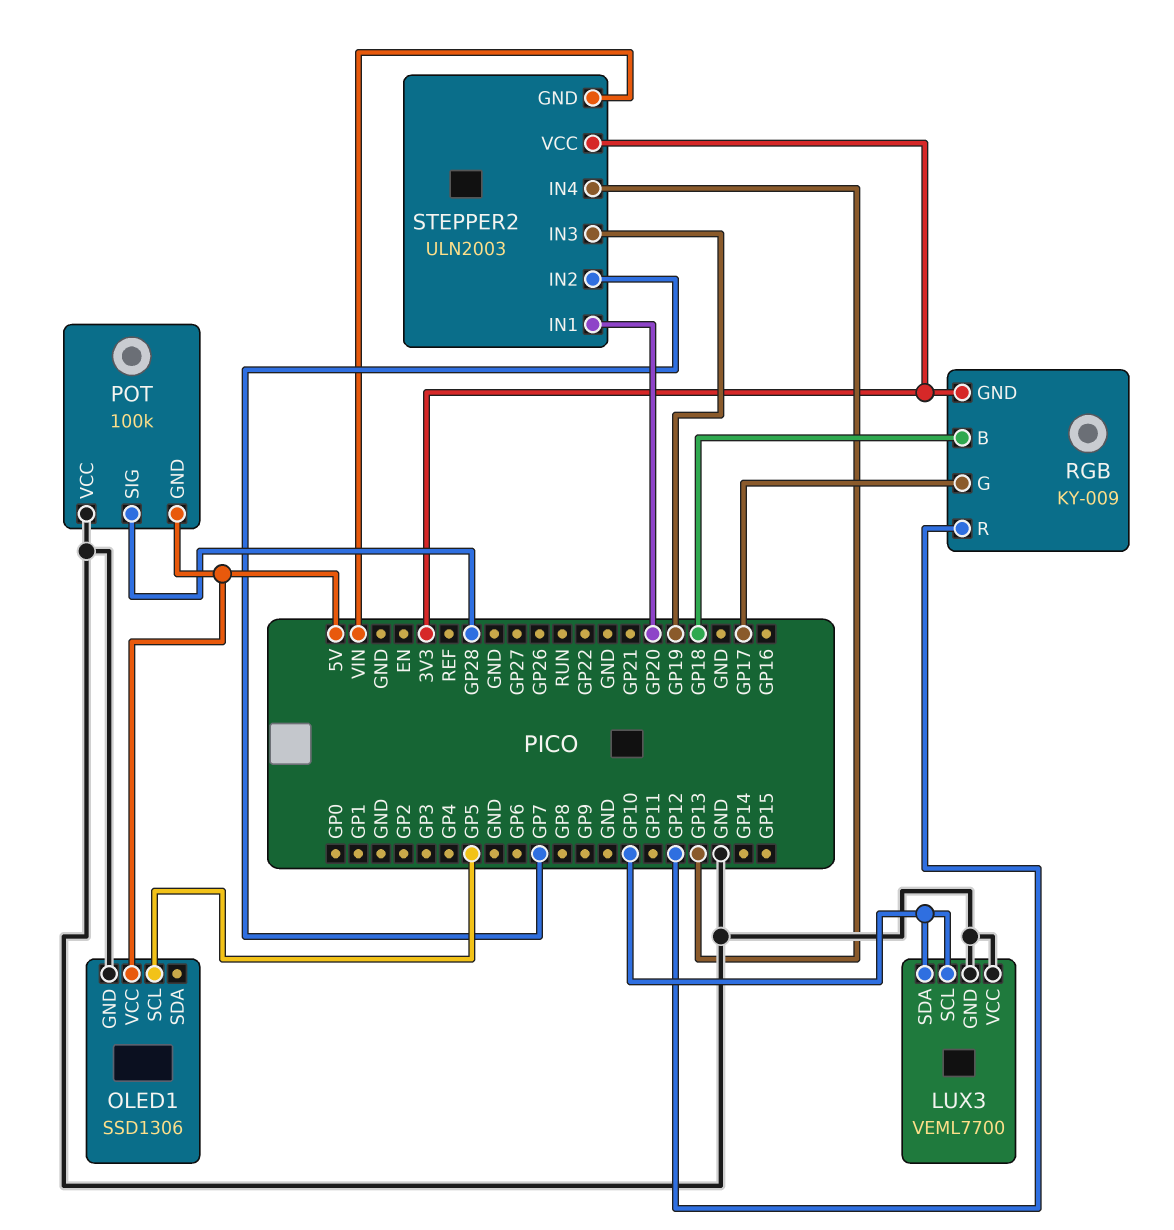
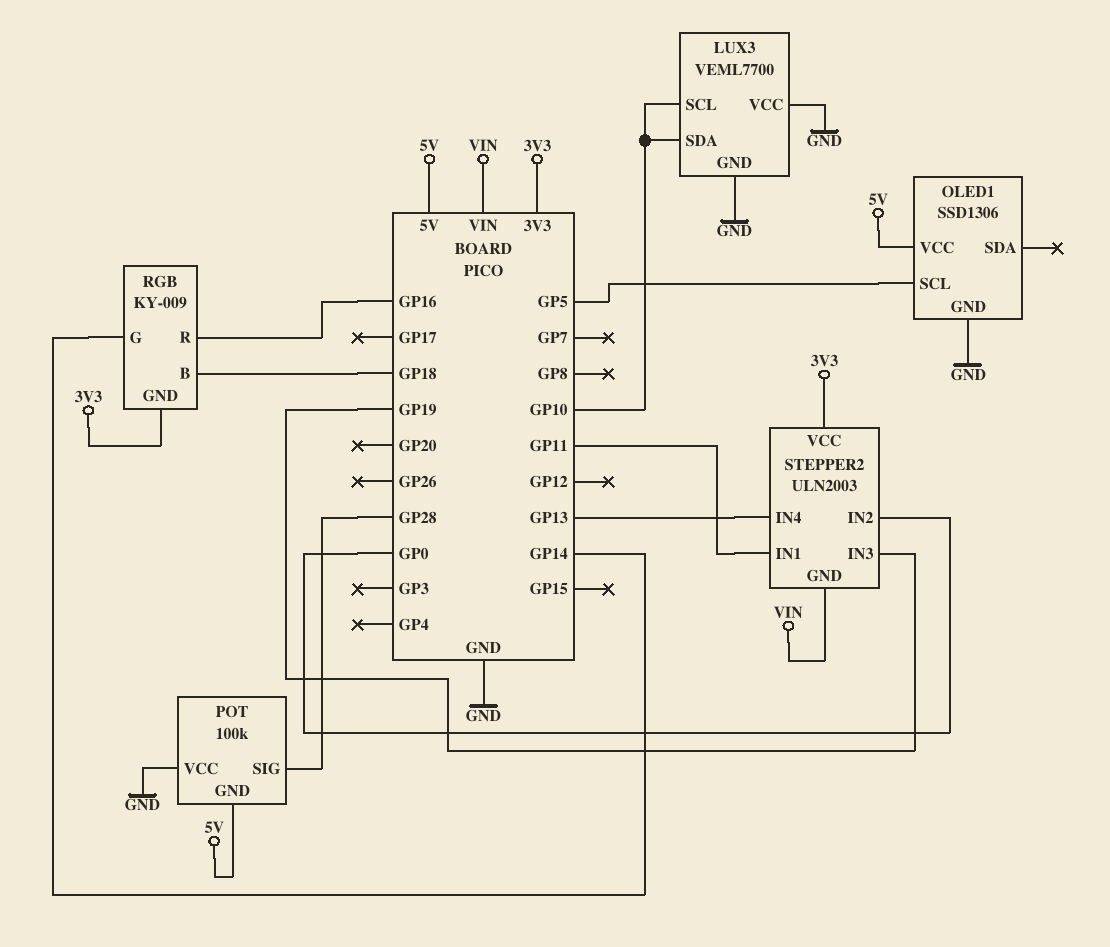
RGB pin G: GP17 -> GP14
RGB pin R: GP12 -> GP16
STEPPER2 pin IN1: GP20 -> GP11
STEPPER2 pin IN2: GP7 -> GP0

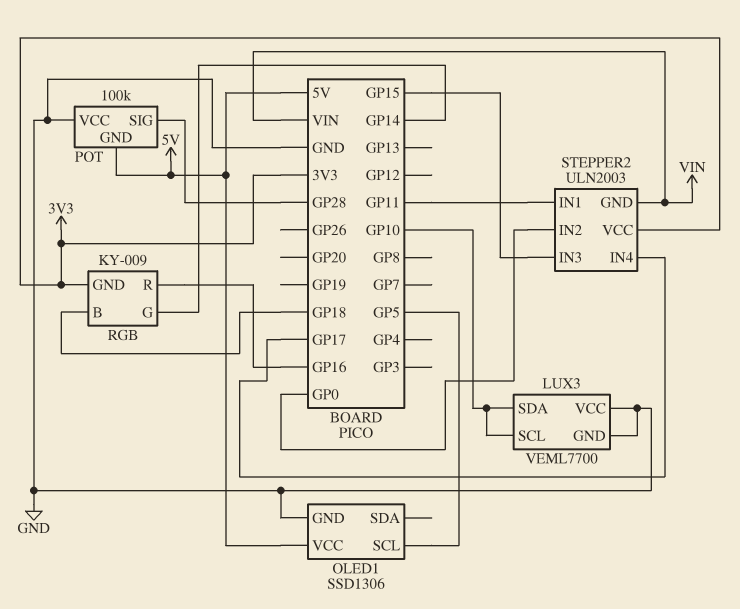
STEPPER2 pin IN3: GP19 -> GP15
STEPPER2 pin IN4: GP13 -> GP17

